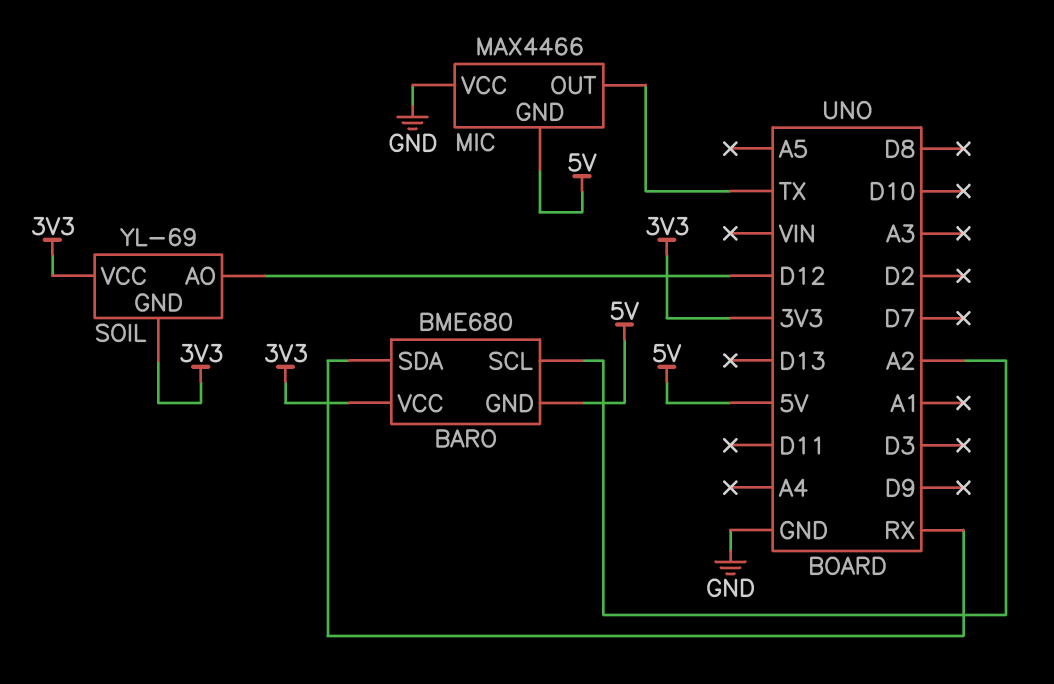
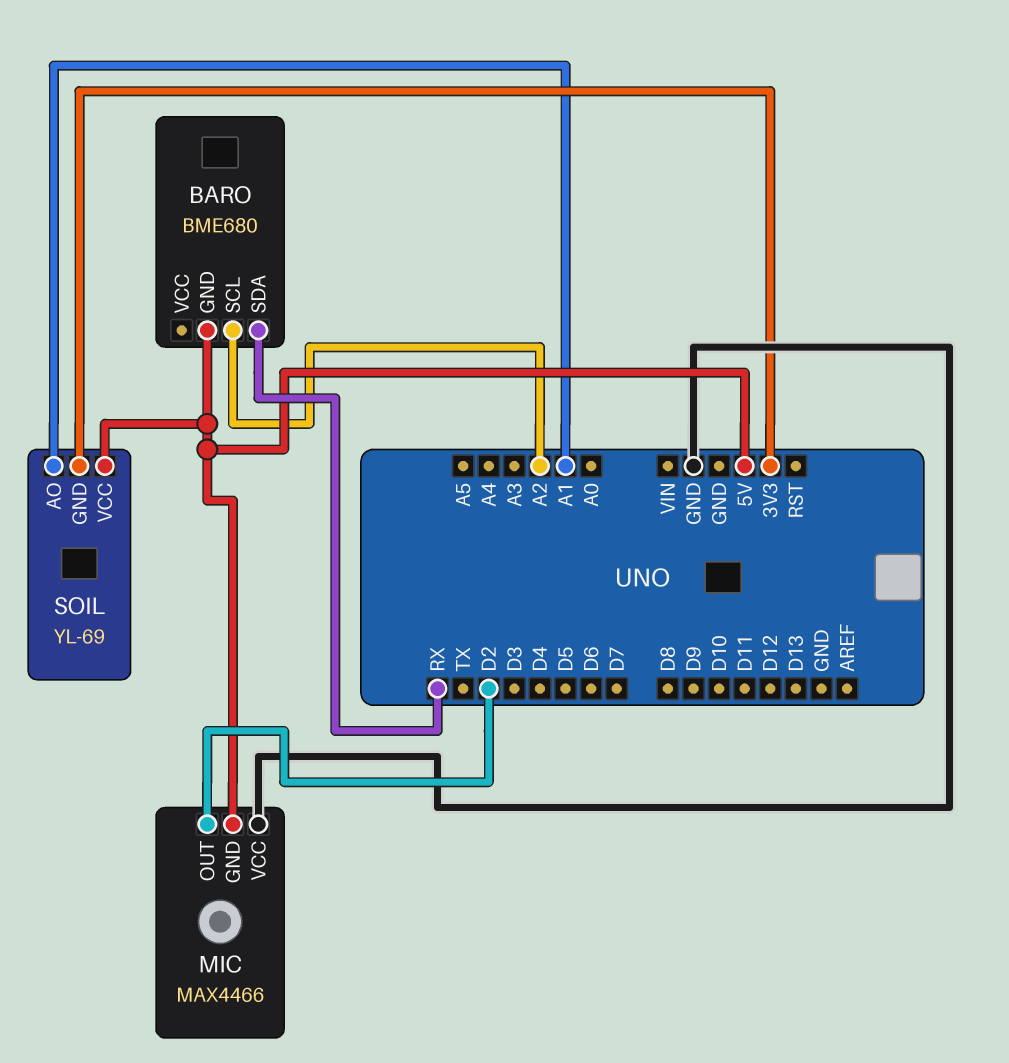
BARO pin VCC: 3V3 -> none
MIC pin OUT: TX -> D2
SOIL pin AO: D12 -> A1
SOIL pin VCC: 3V3 -> 5V

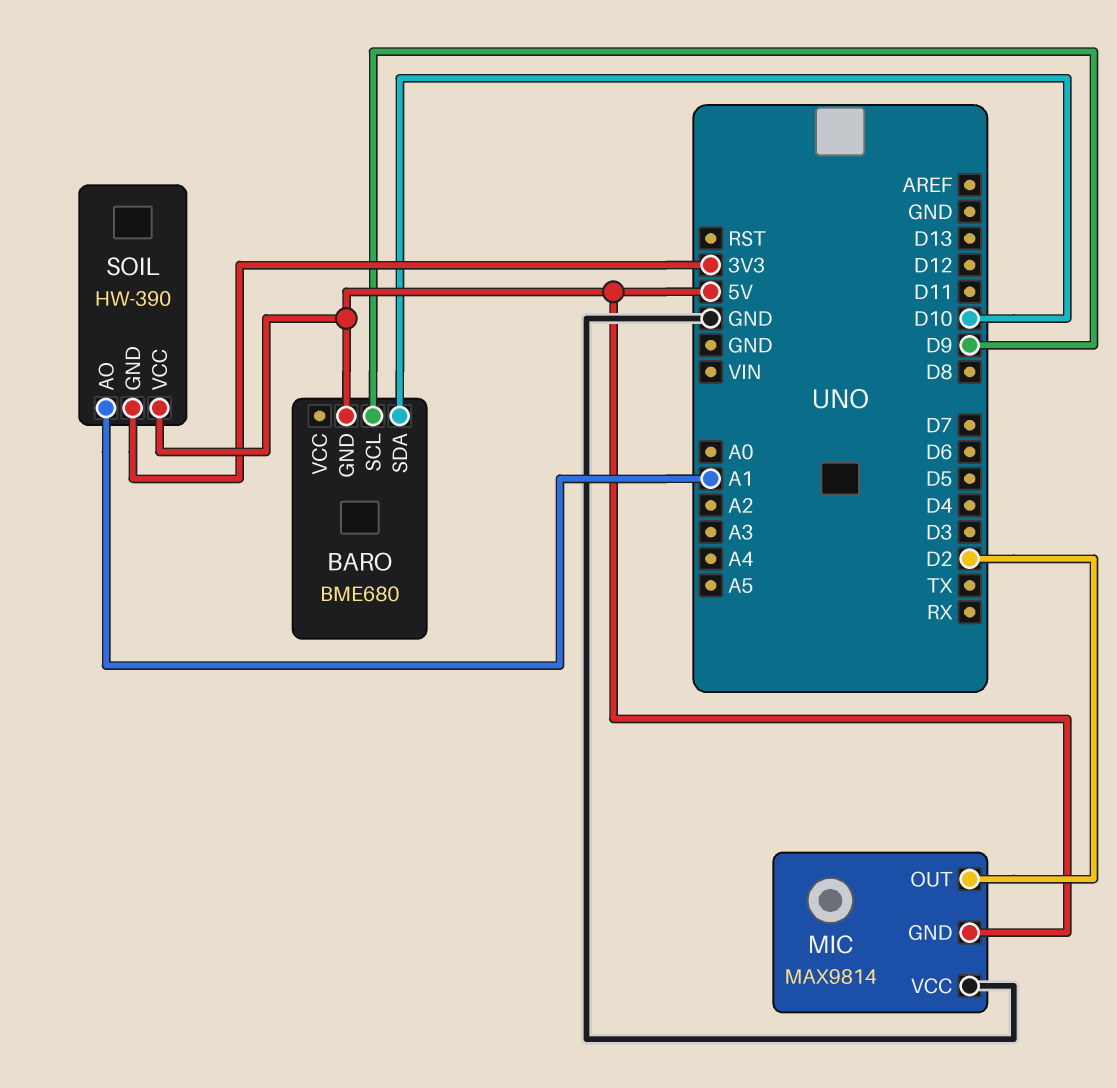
BARO pin SCL: A2 -> D9
BARO pin SDA: RX -> D10
MIC: MAX4466 -> MAX9814
SOIL: YL-69 -> HW-390

